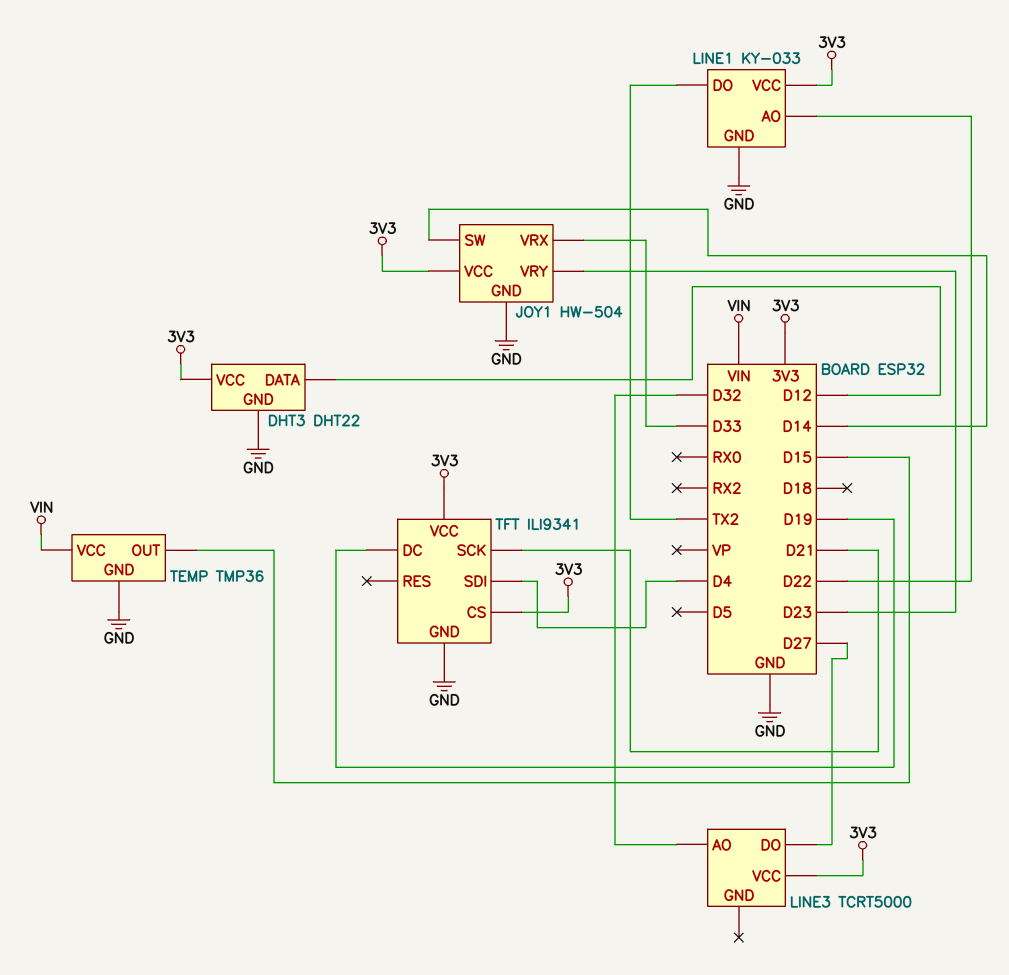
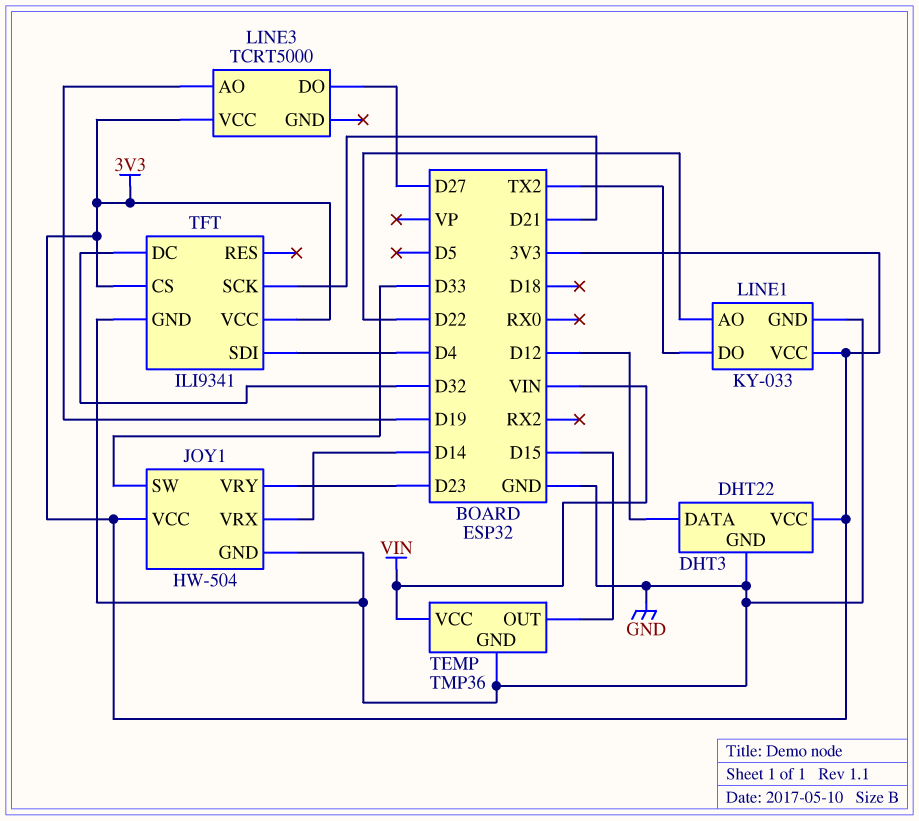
JOY1 pin SW: D14 -> D33
JOY1 pin VRX: D33 -> D14
LINE3 pin AO: D32 -> D19
TFT pin DC: D19 -> D32

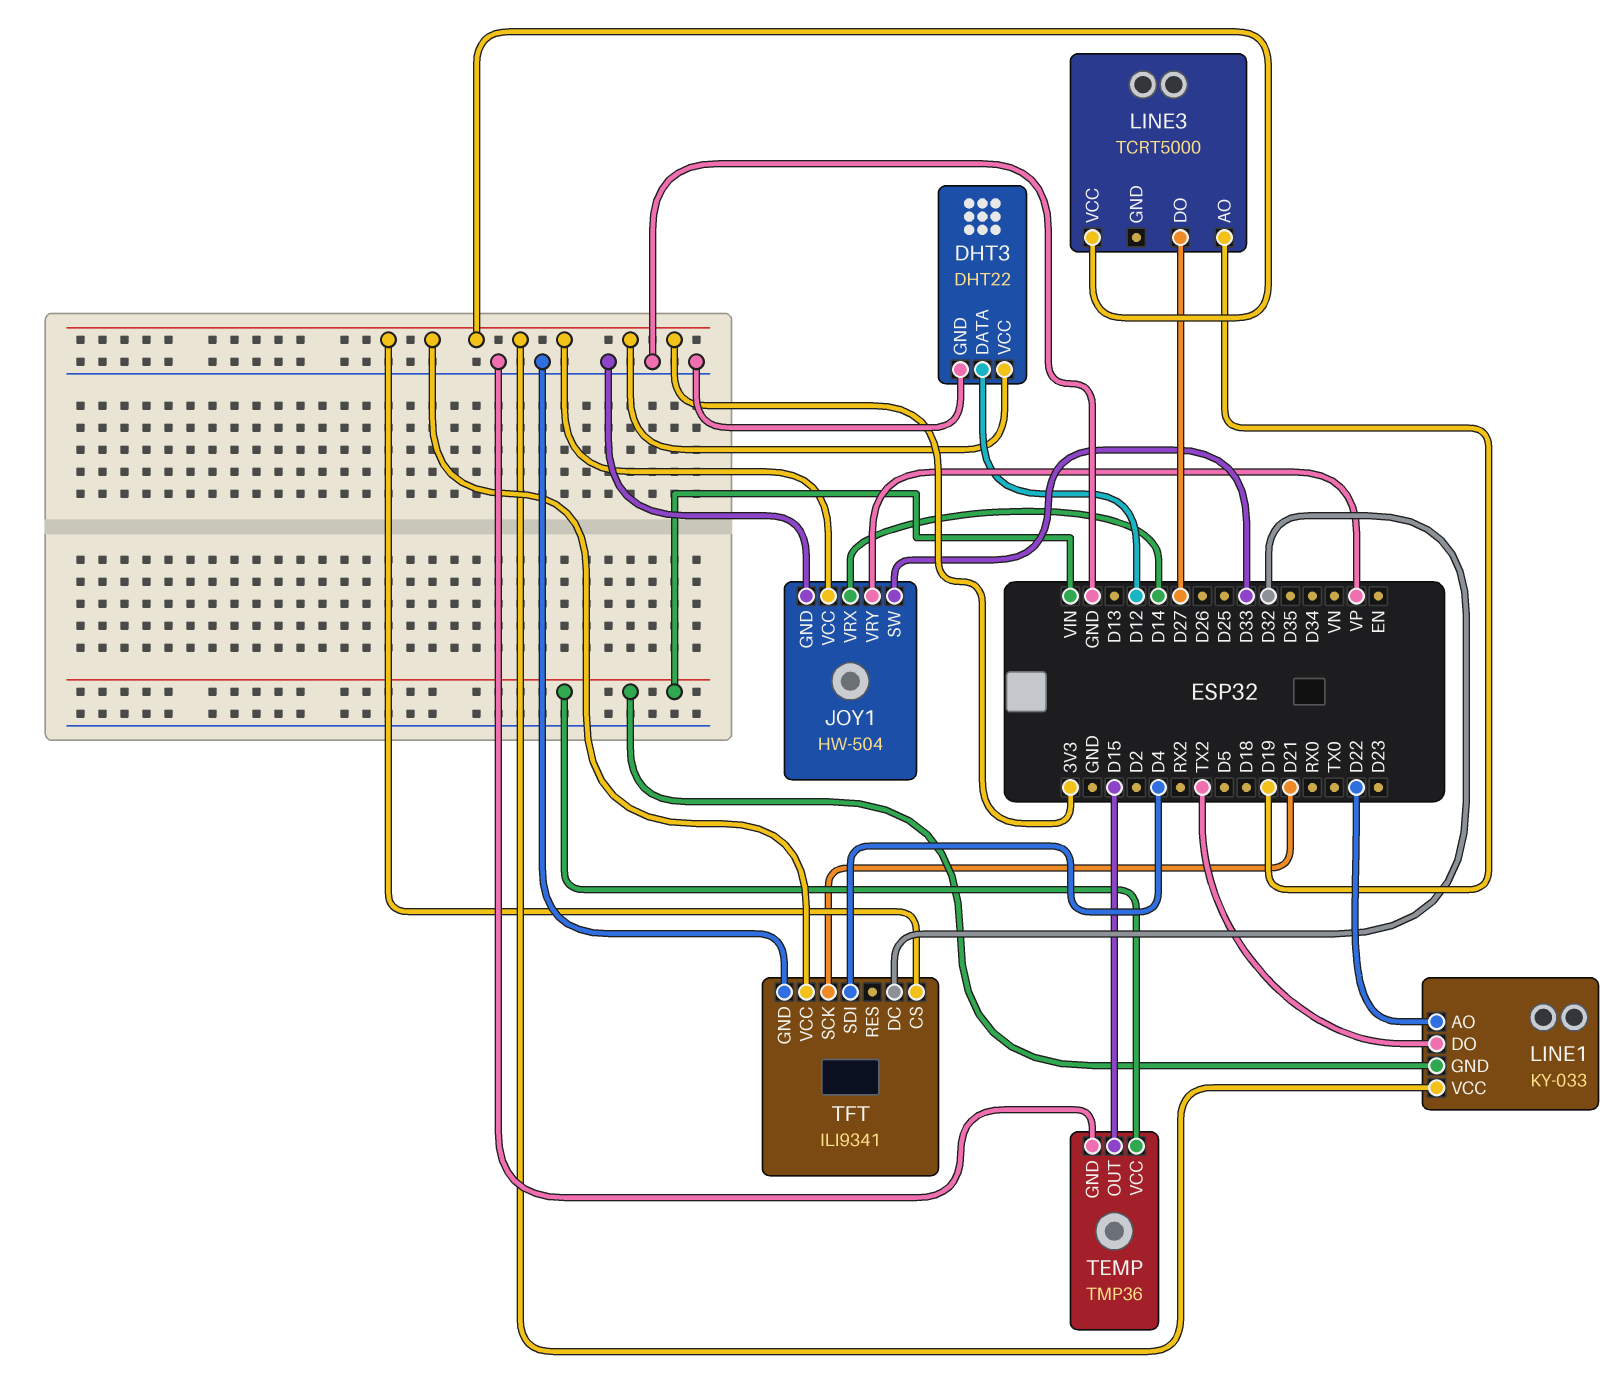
JOY1 pin VRY: D23 -> VP
LINE1 pin GND: GND -> VIN

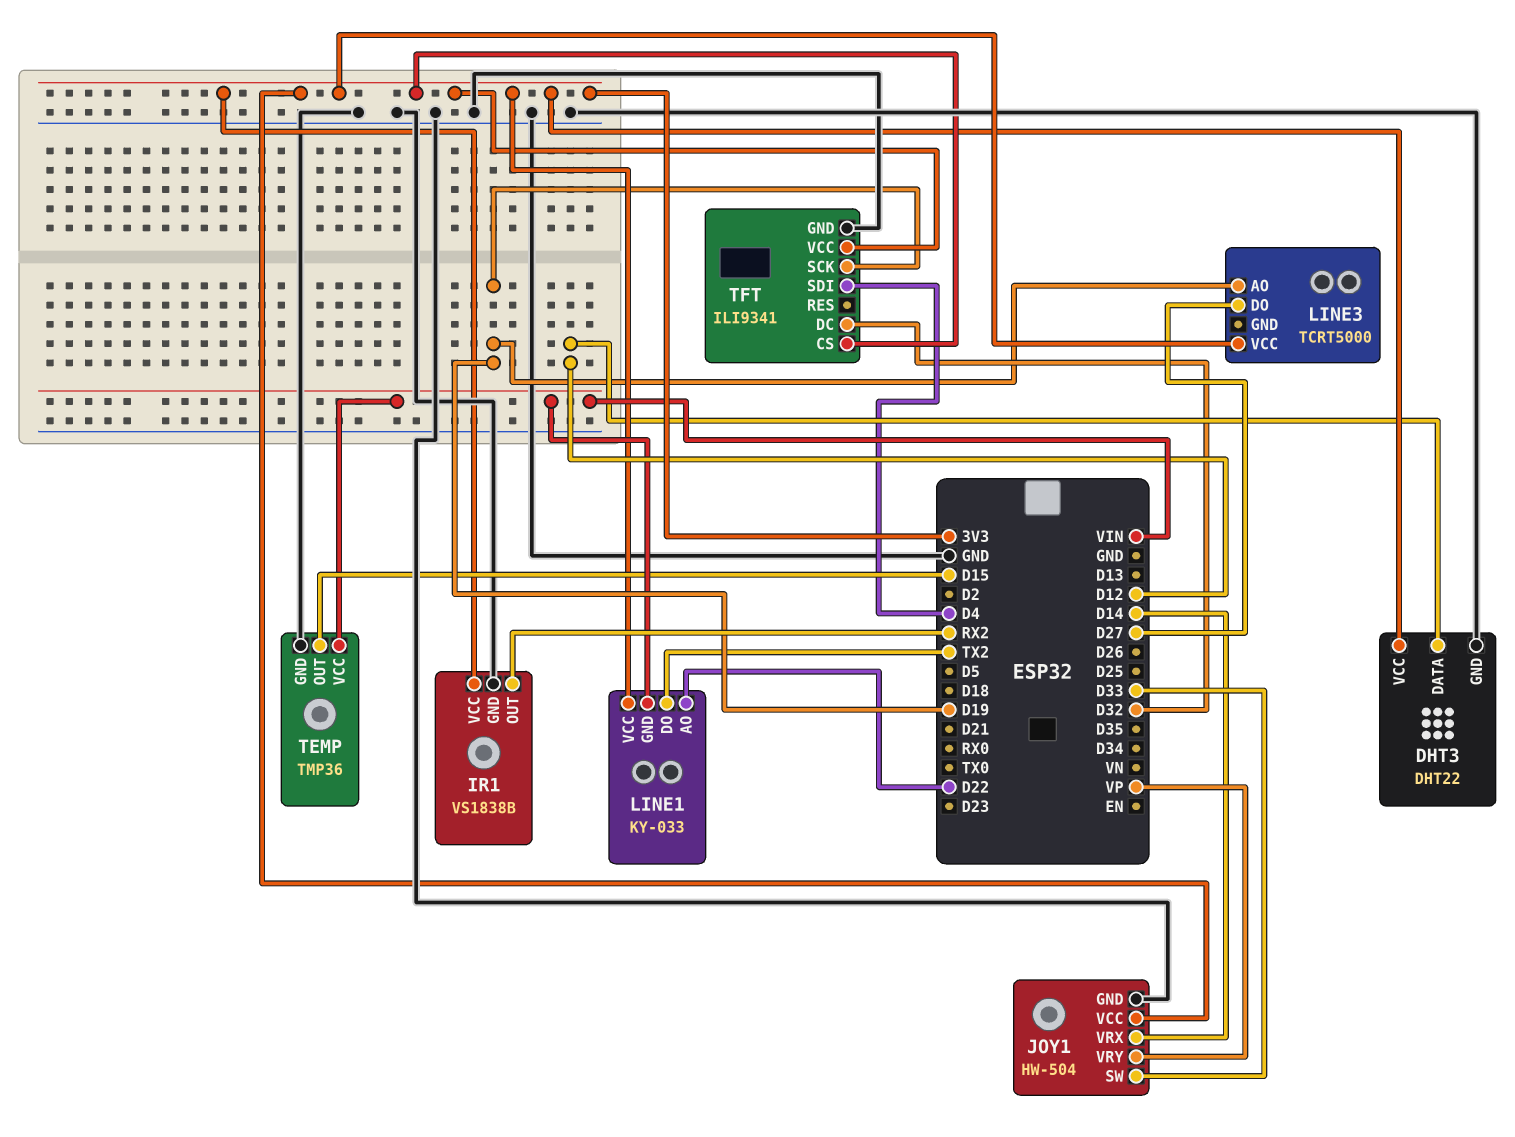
IR1: none -> VS1838B
IR1 pin GND: none -> GND
IR1 pin OUT: none -> RX2
IR1 pin VCC: none -> 3V3
TFT pin SCK: D21 -> D19

